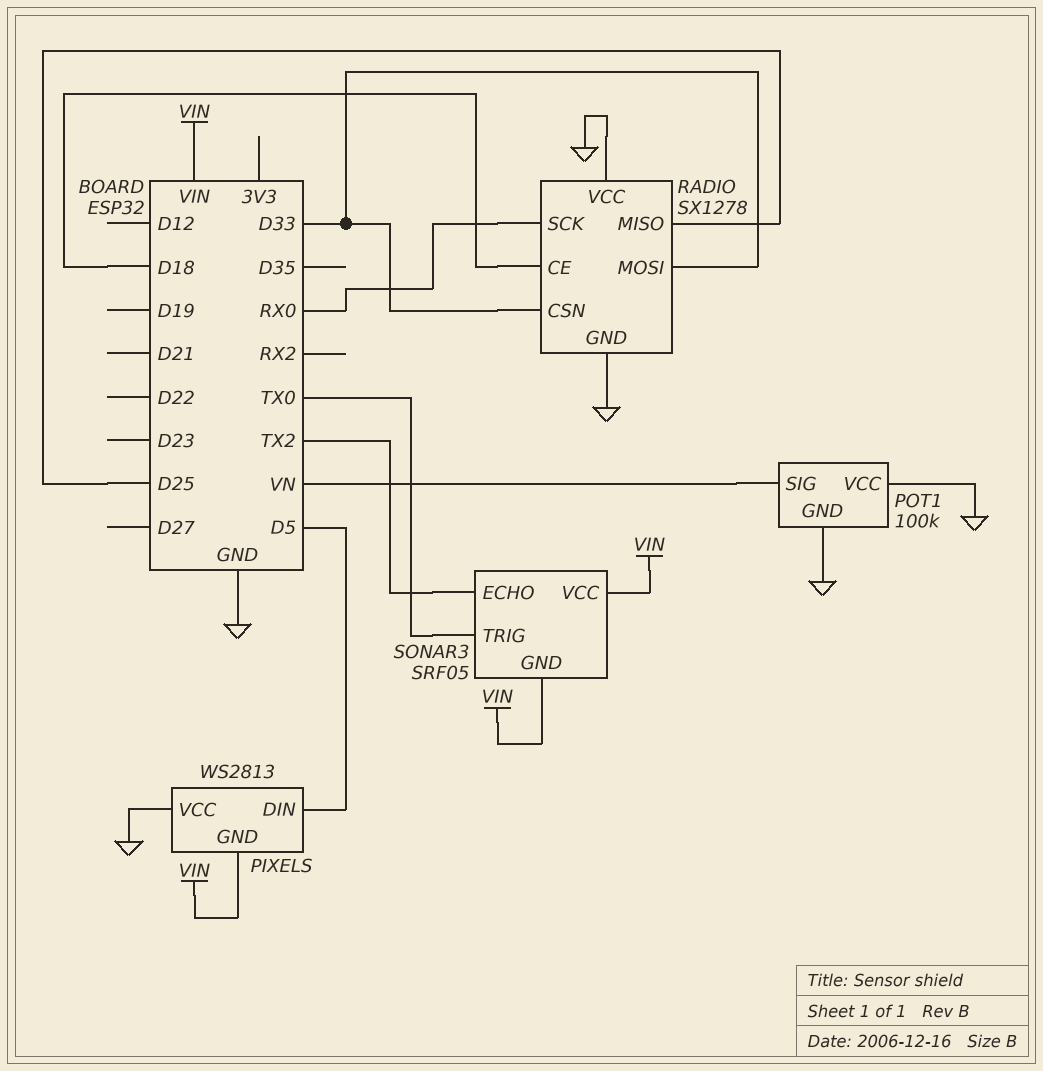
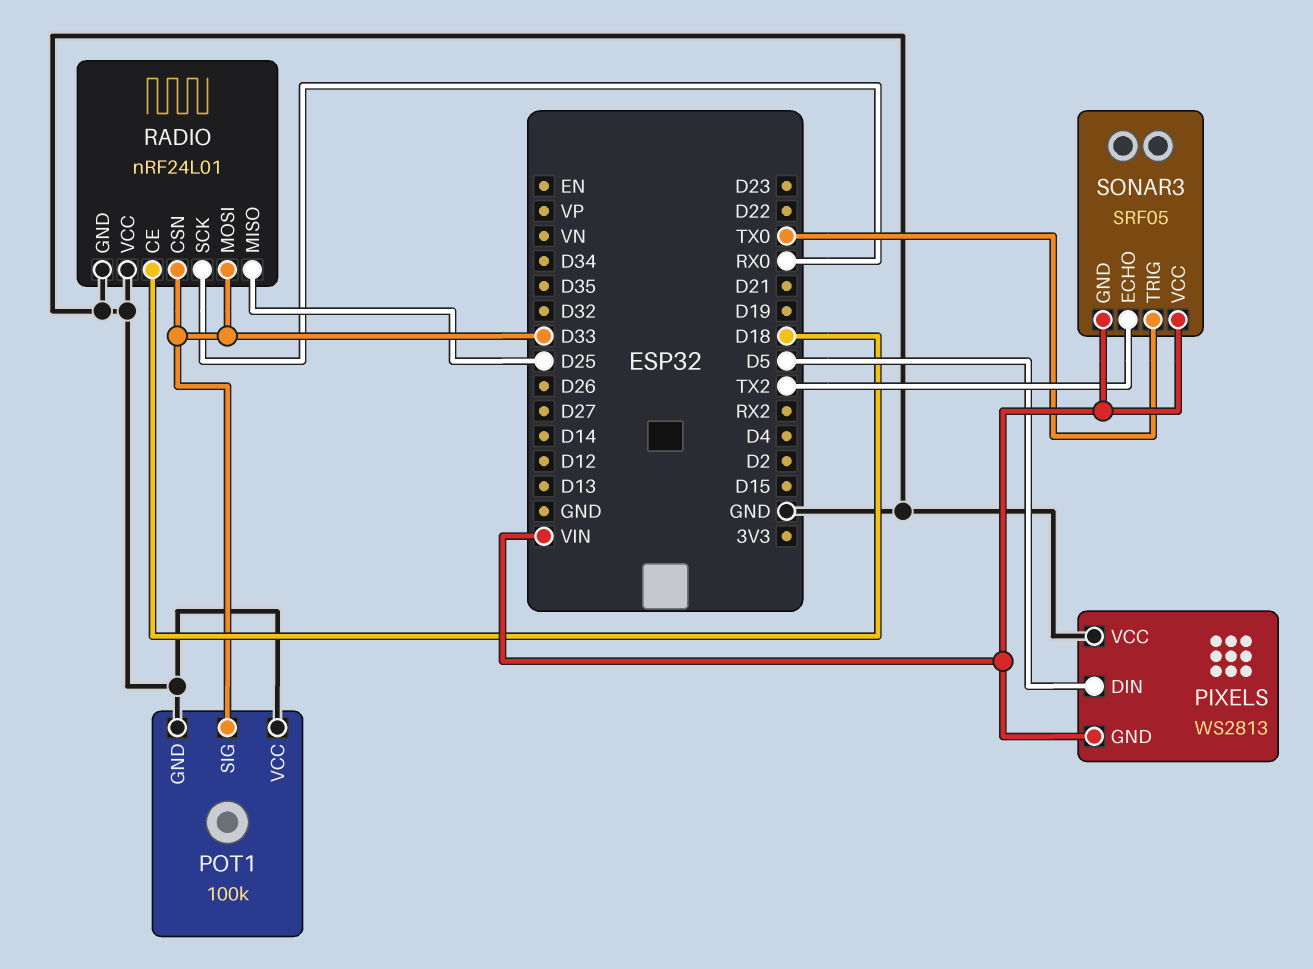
POT1 pin SIG: VN -> D33
RADIO: SX1278 -> nRF24L01

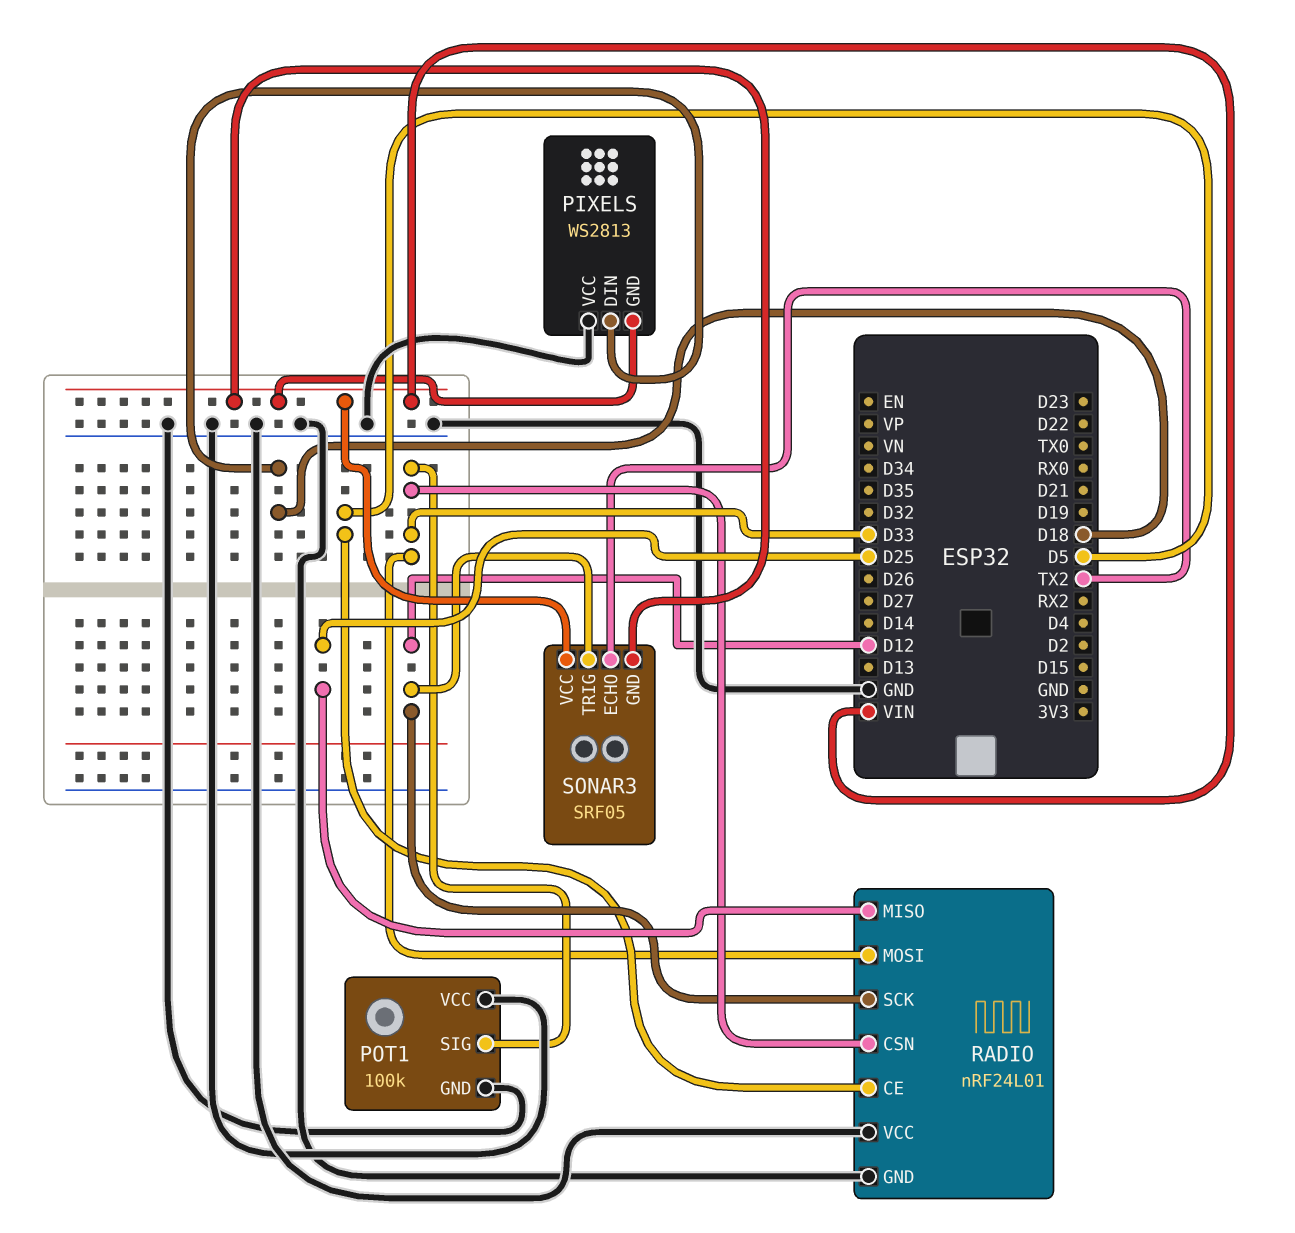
PIXELS pin DIN: D5 -> D18
RADIO pin CE: D18 -> D5
RADIO pin SCK: RX0 -> D12
SONAR3 pin TRIG: TX0 -> D12

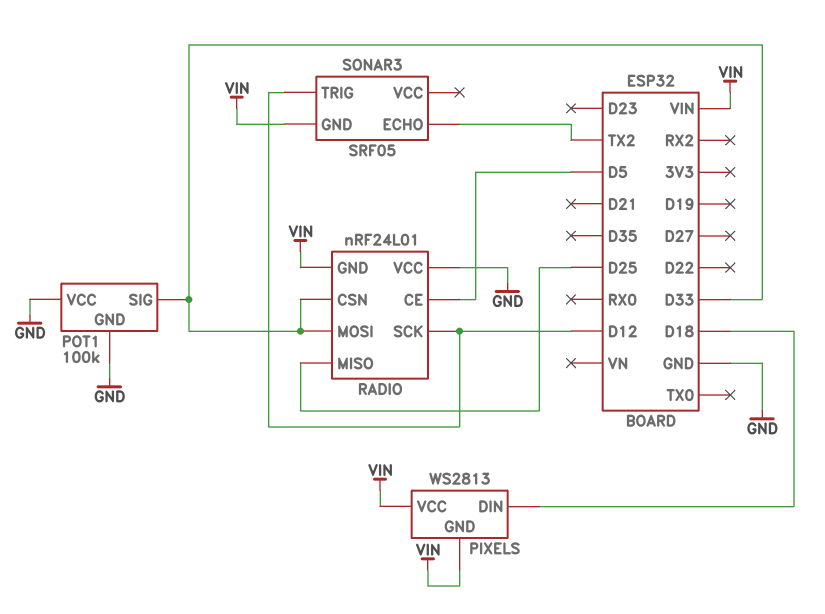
PIXELS pin VCC: GND -> VIN
RADIO pin GND: GND -> VIN
SONAR3 pin VCC: VIN -> none

